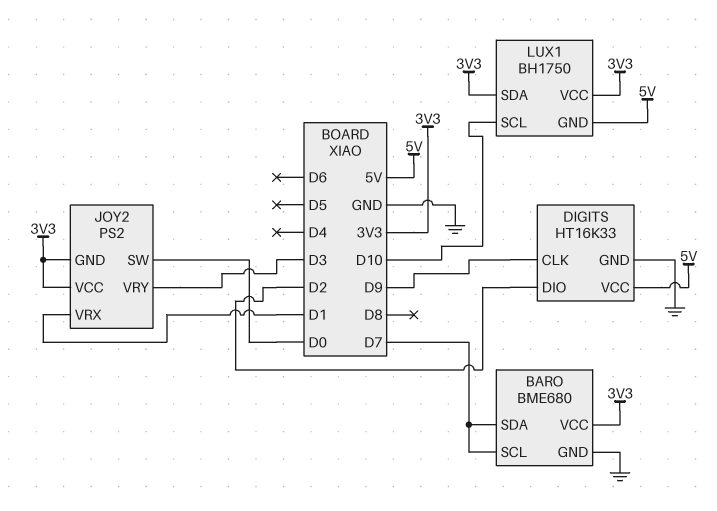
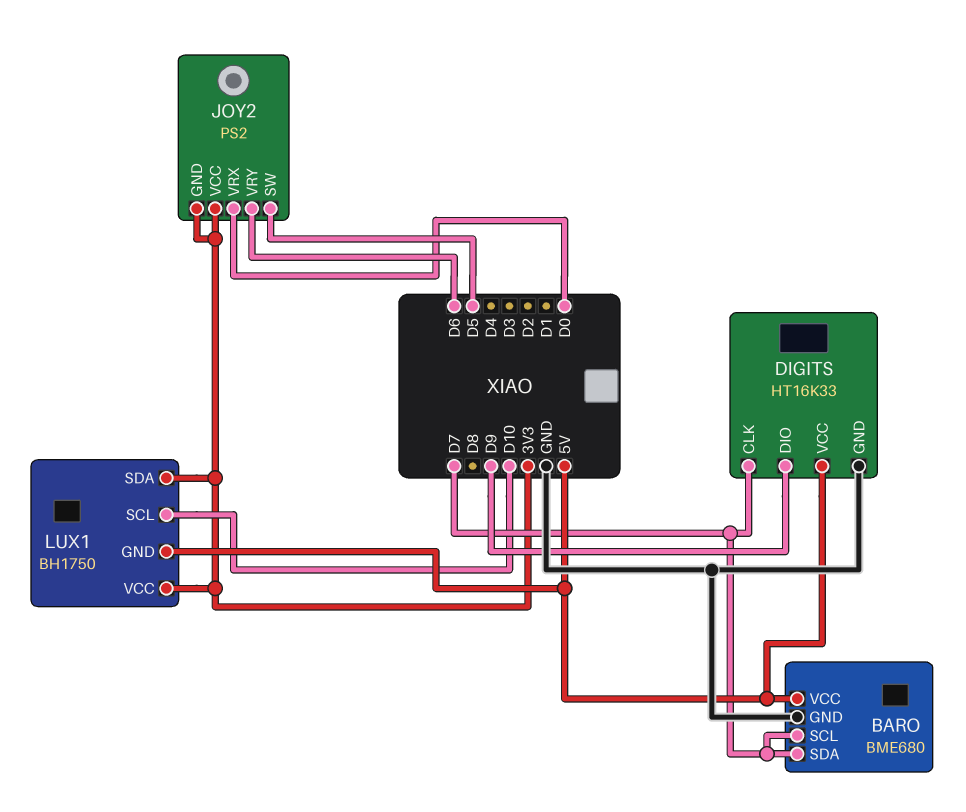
BARO pin VCC: 3V3 -> 5V
DIGITS pin CLK: D9 -> D7
DIGITS pin DIO: D2 -> D9
JOY2 pin SW: D0 -> D5
JOY2 pin VRX: D1 -> D0
JOY2 pin VRY: D3 -> D6

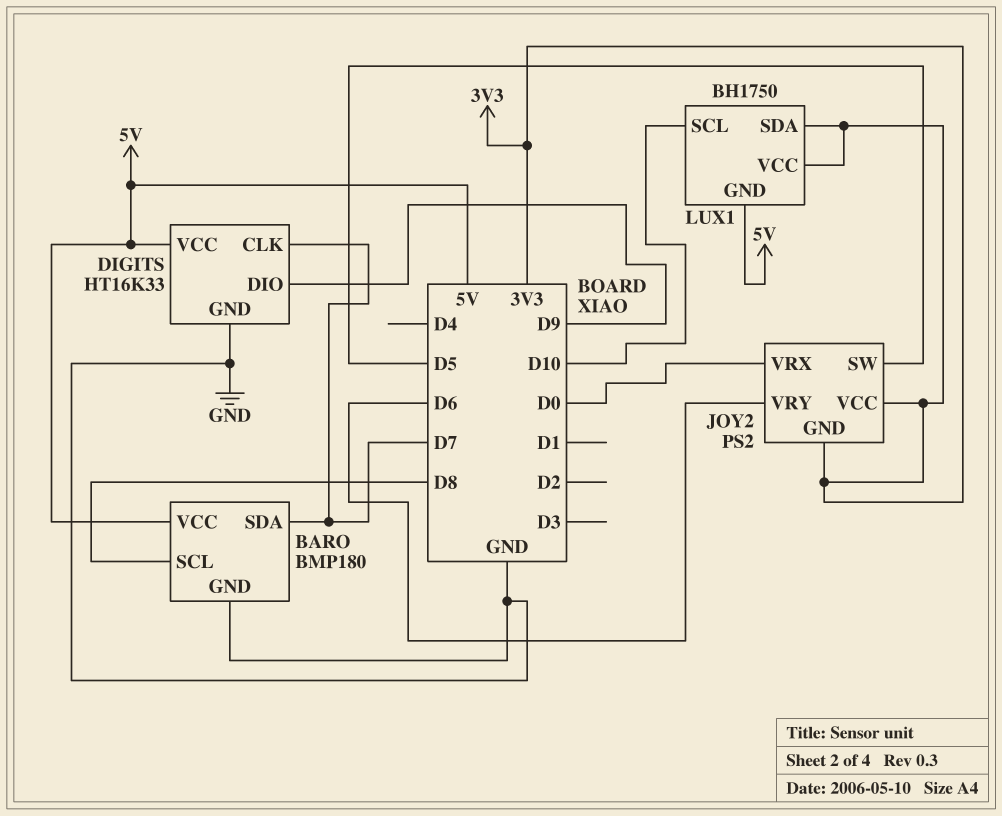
BARO: BME680 -> BMP180
BARO pin SCL: D7 -> D8

